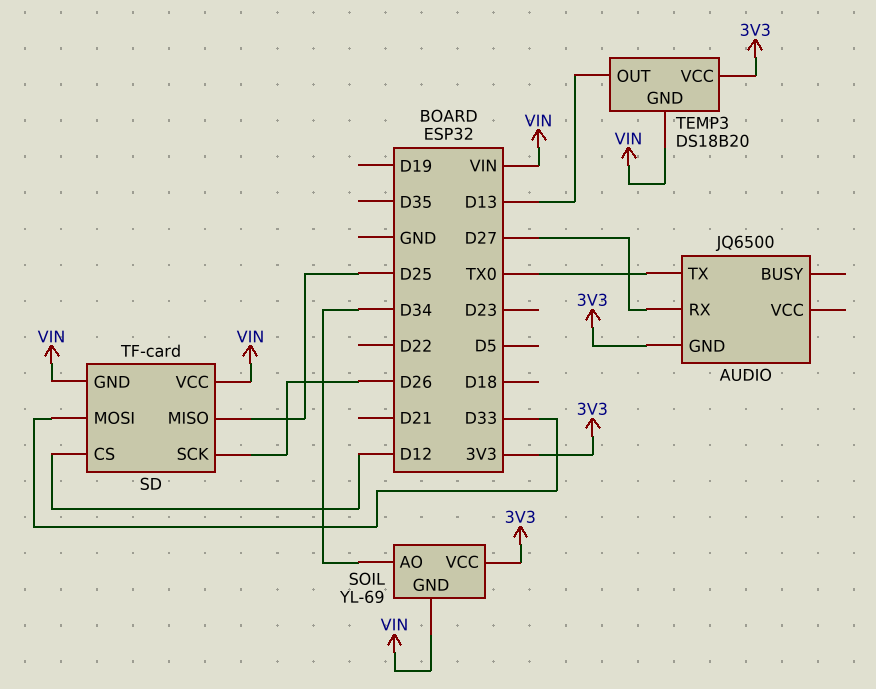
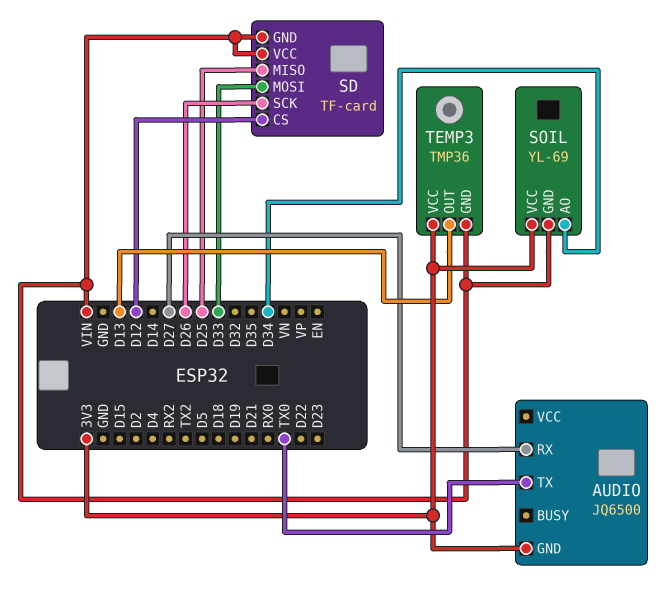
TEMP3: DS18B20 -> TMP36

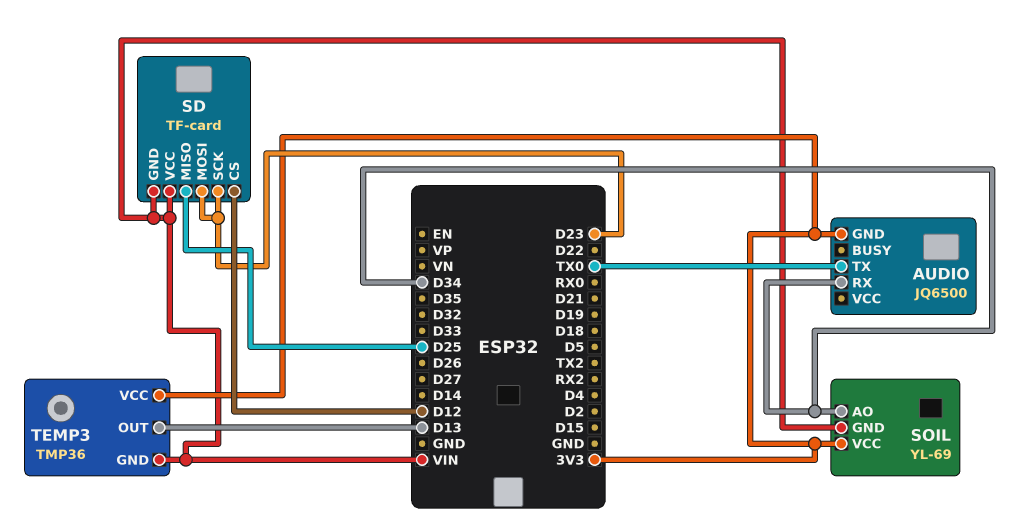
AUDIO pin RX: D27 -> D34
SD pin MOSI: D33 -> D23
SD pin SCK: D26 -> D23

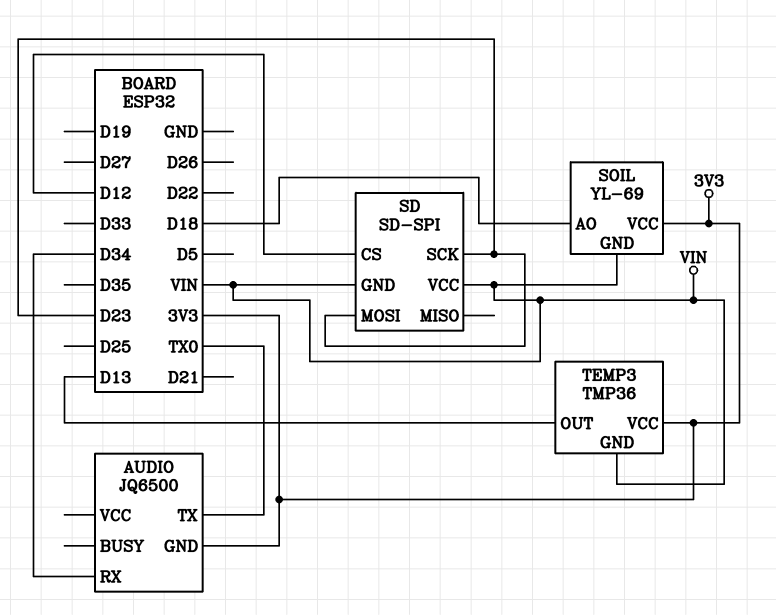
SD: TF-card -> SD-SPI
SD pin MISO: D25 -> none
SOIL pin AO: D34 -> D18

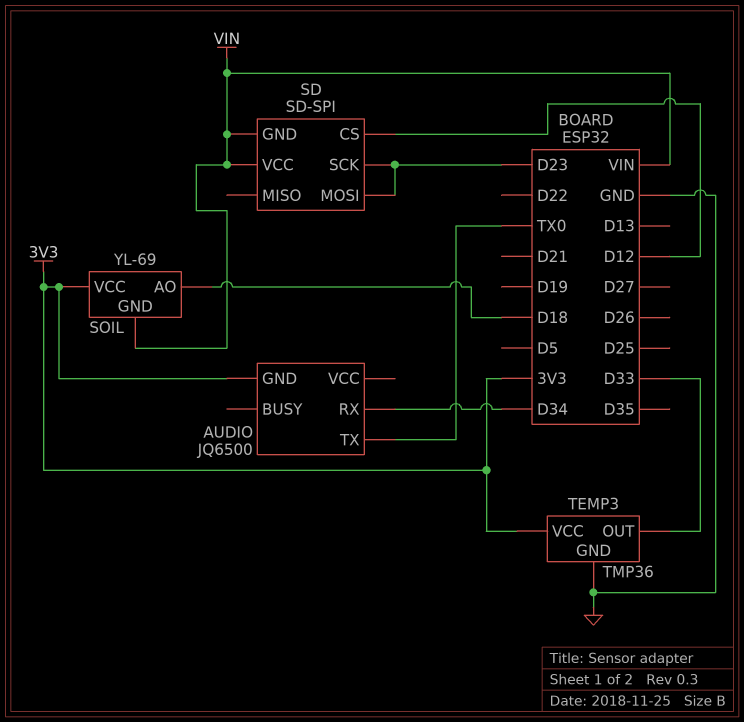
TEMP3 pin GND: VIN -> GND
TEMP3 pin OUT: D13 -> D33

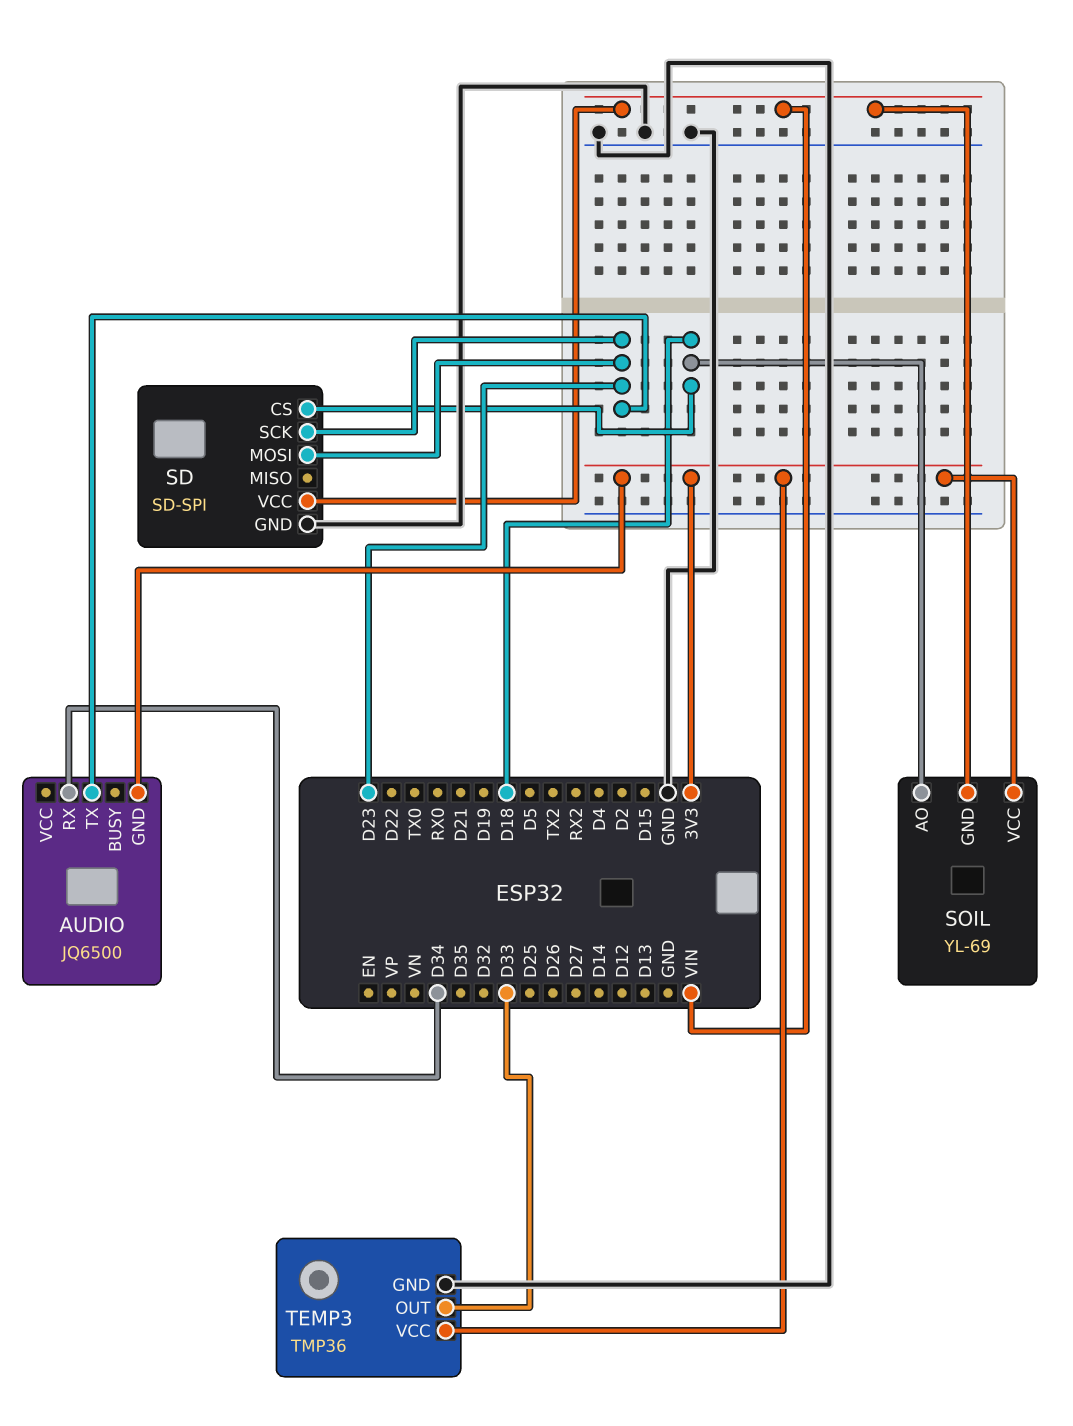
AUDIO pin TX: TX0 -> D23
SD pin CS: D12 -> D18
SD pin GND: VIN -> GND

